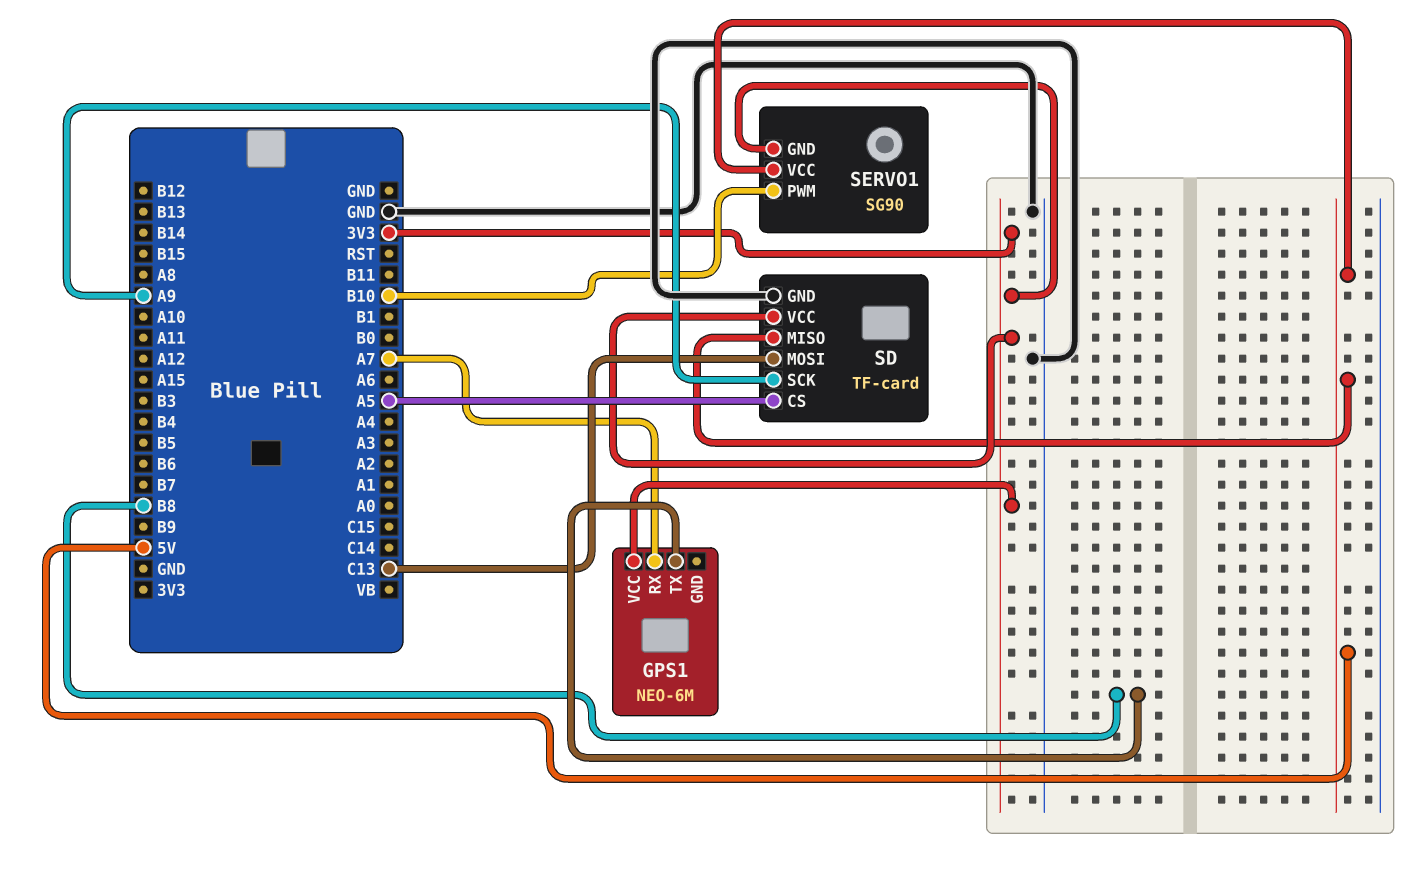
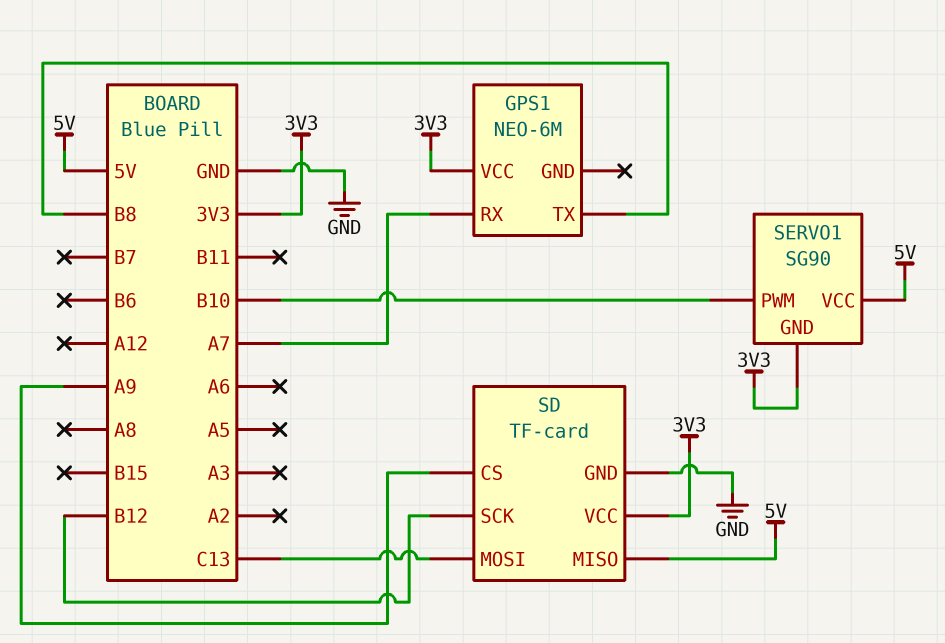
SD pin CS: A5 -> A9
SD pin SCK: A9 -> B12

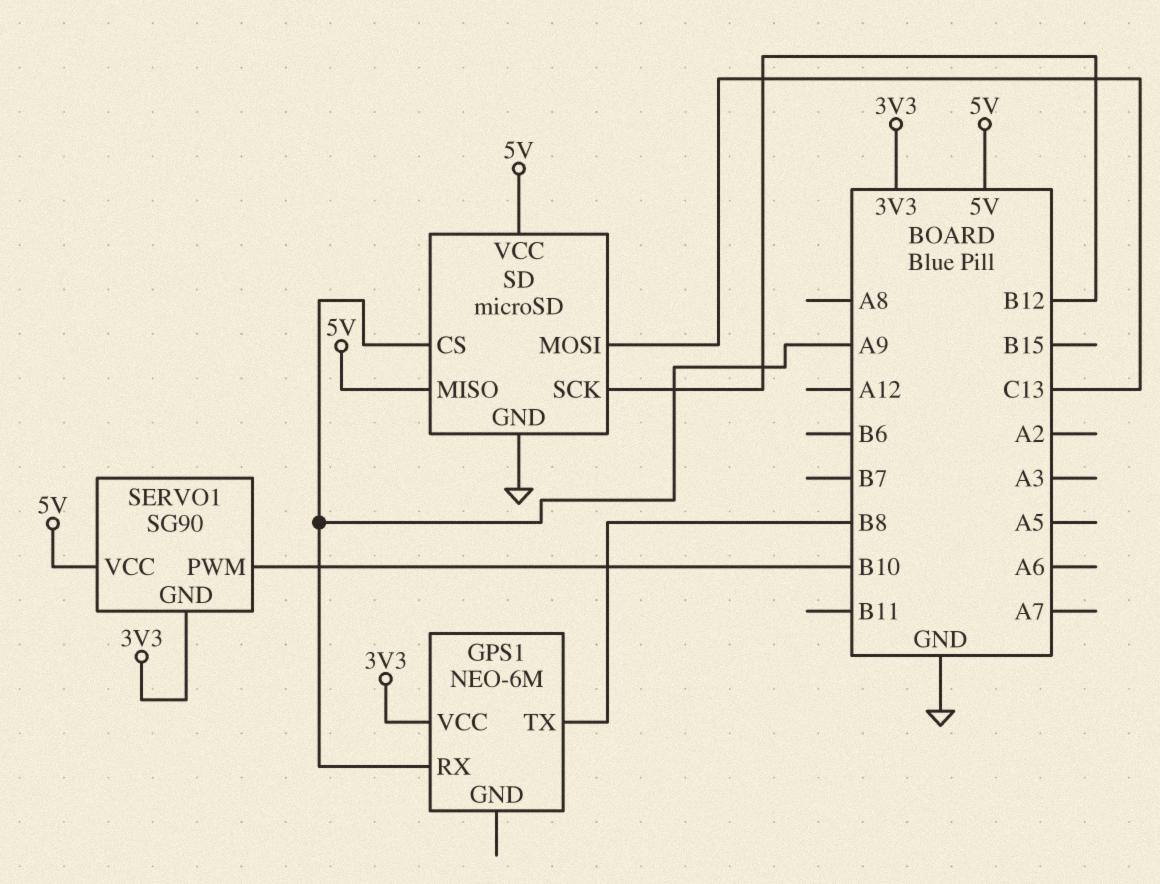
GPS1 pin RX: A7 -> A9
SD: TF-card -> microSD
SD pin VCC: 3V3 -> 5V

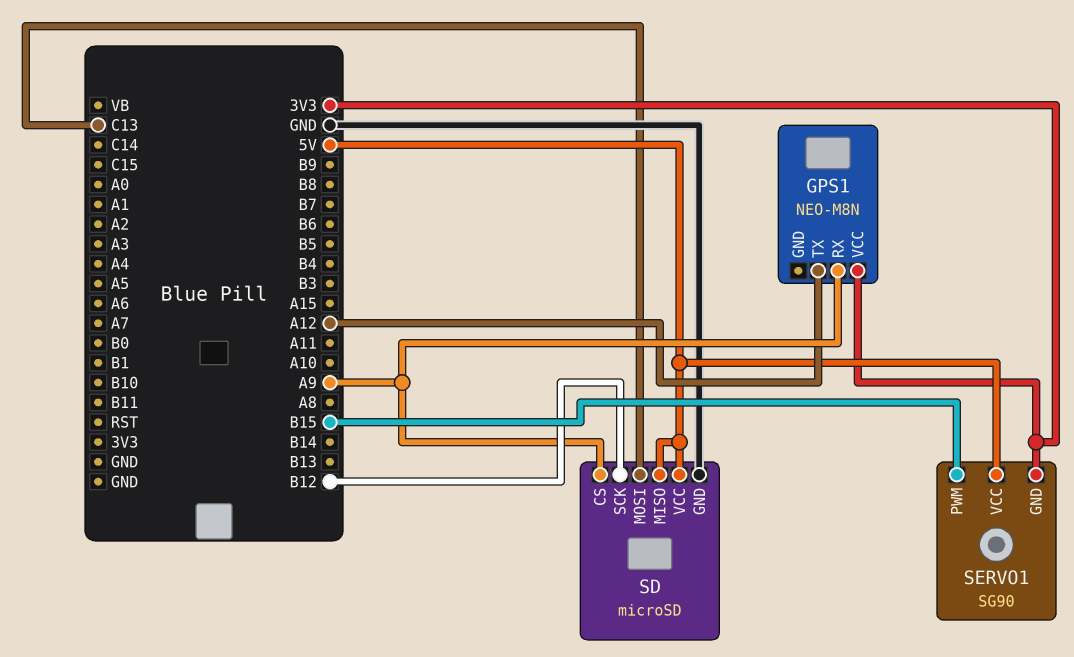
GPS1: NEO-6M -> NEO-M8N
GPS1 pin TX: B8 -> A12
SERVO1 pin PWM: B10 -> B15

